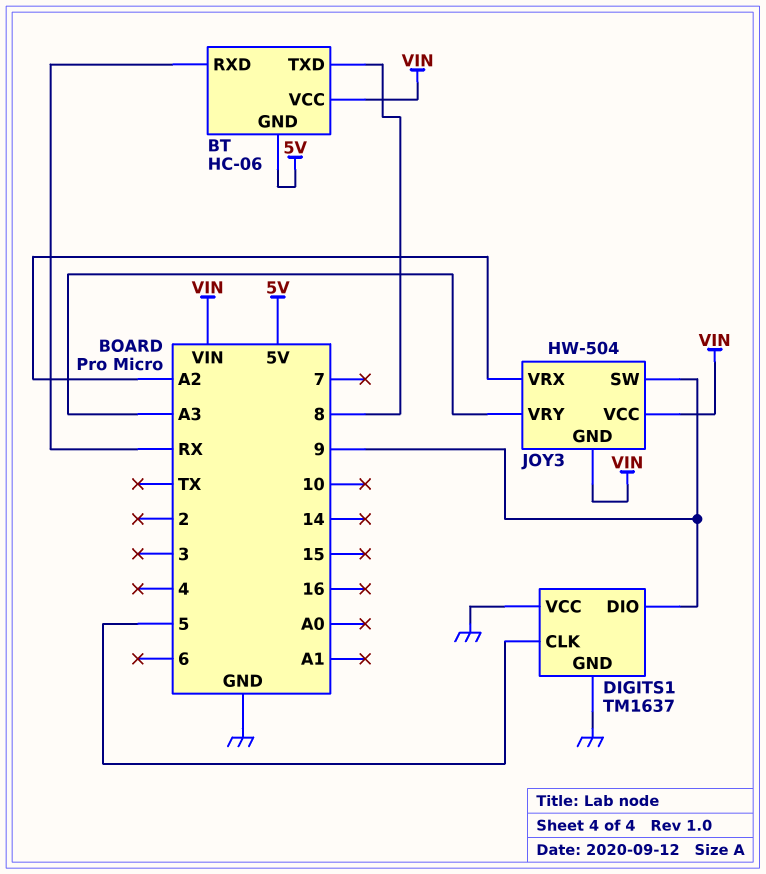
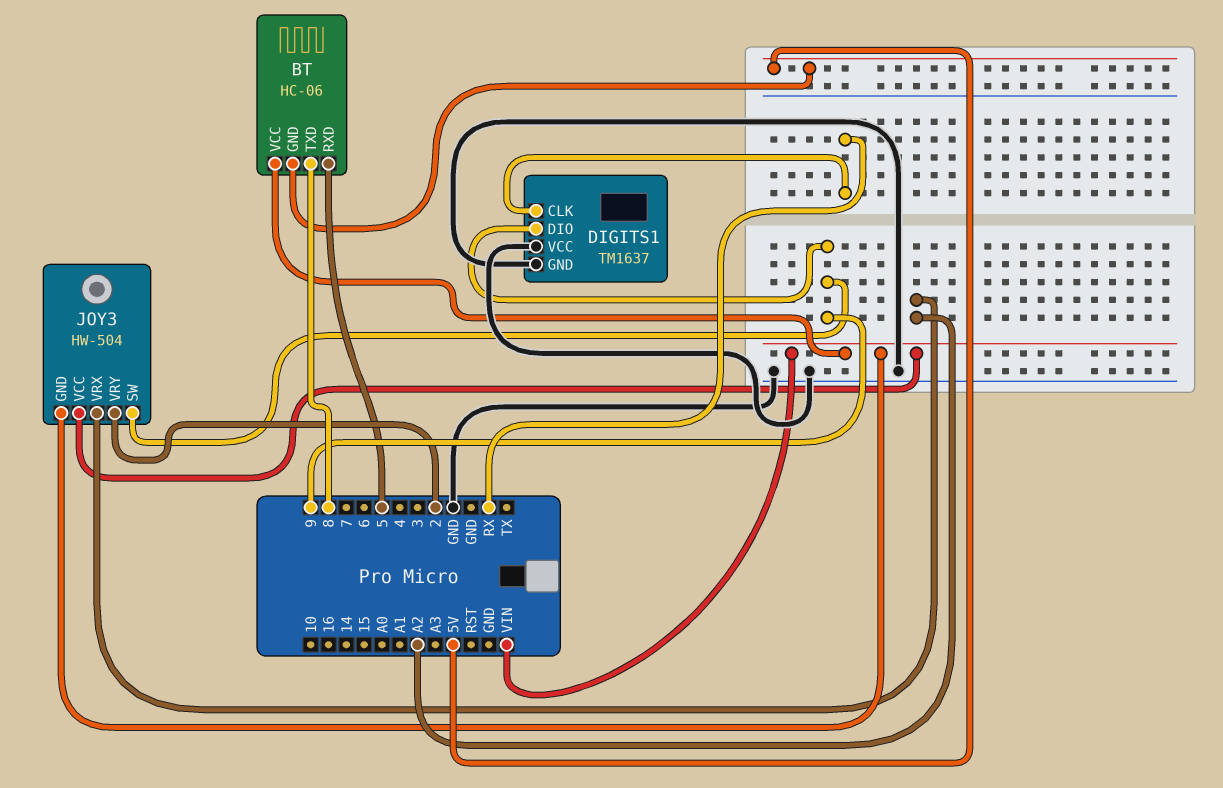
BT pin RXD: RX -> 5
DIGITS1 pin CLK: 5 -> RX
JOY3 pin VRY: A3 -> 2

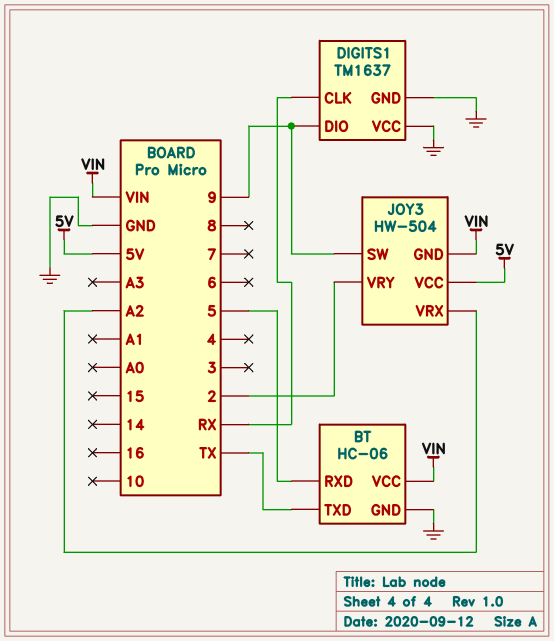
BT pin GND: 5V -> GND
BT pin TXD: 8 -> TX
JOY3 pin VCC: VIN -> 5V

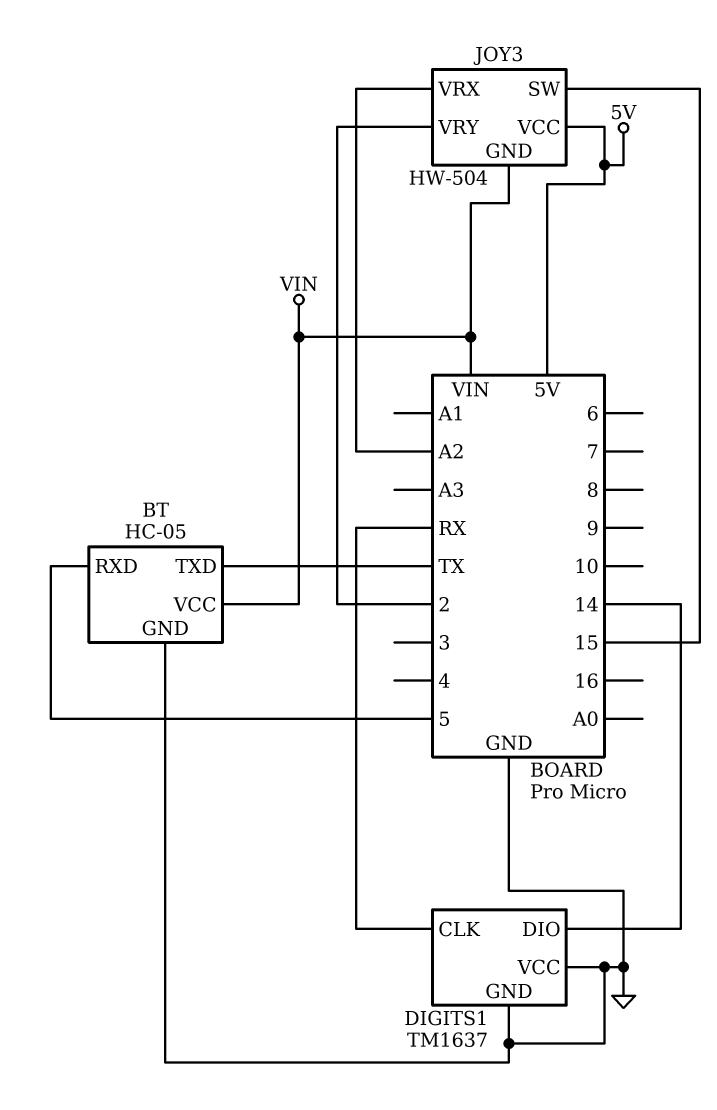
BT: HC-06 -> HC-05
DIGITS1 pin DIO: 9 -> 14
JOY3 pin SW: 9 -> 15

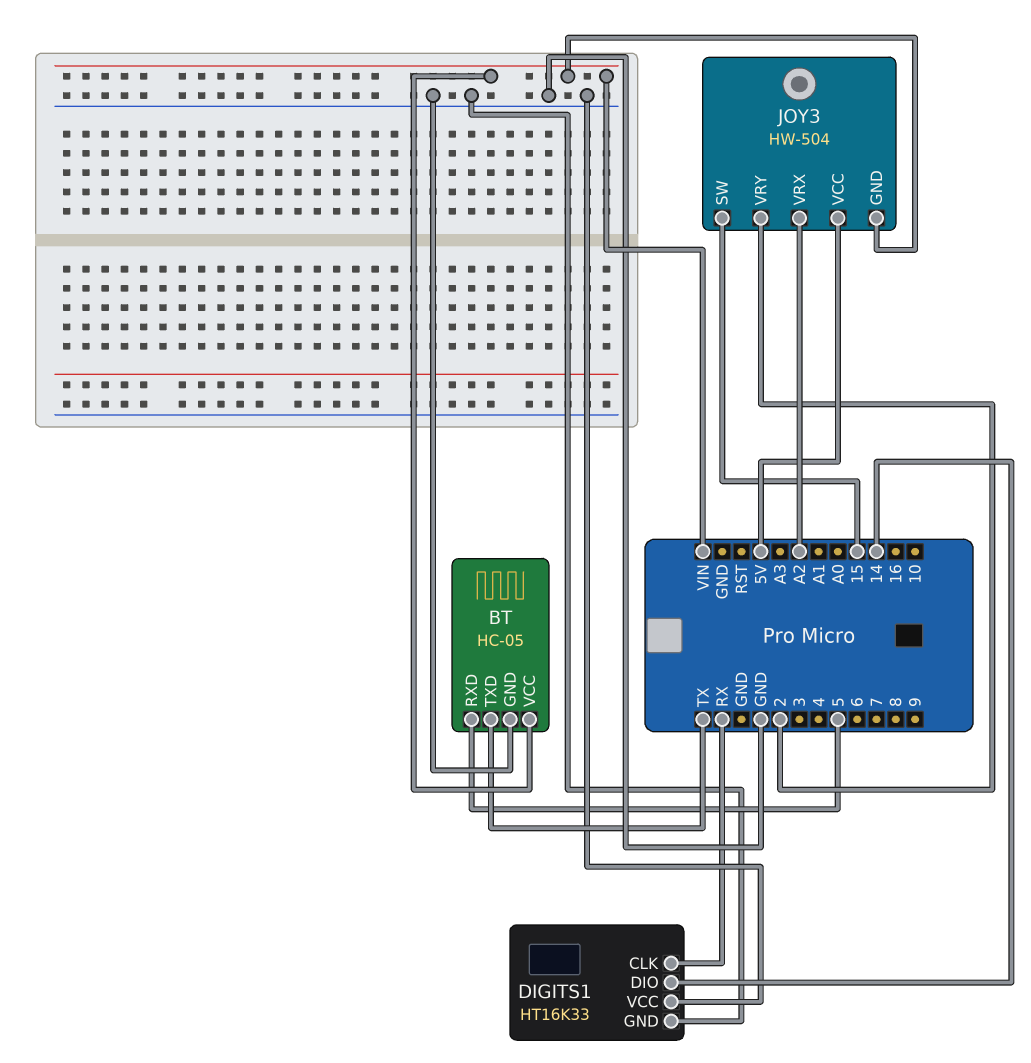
DIGITS1: TM1637 -> HT16K33

